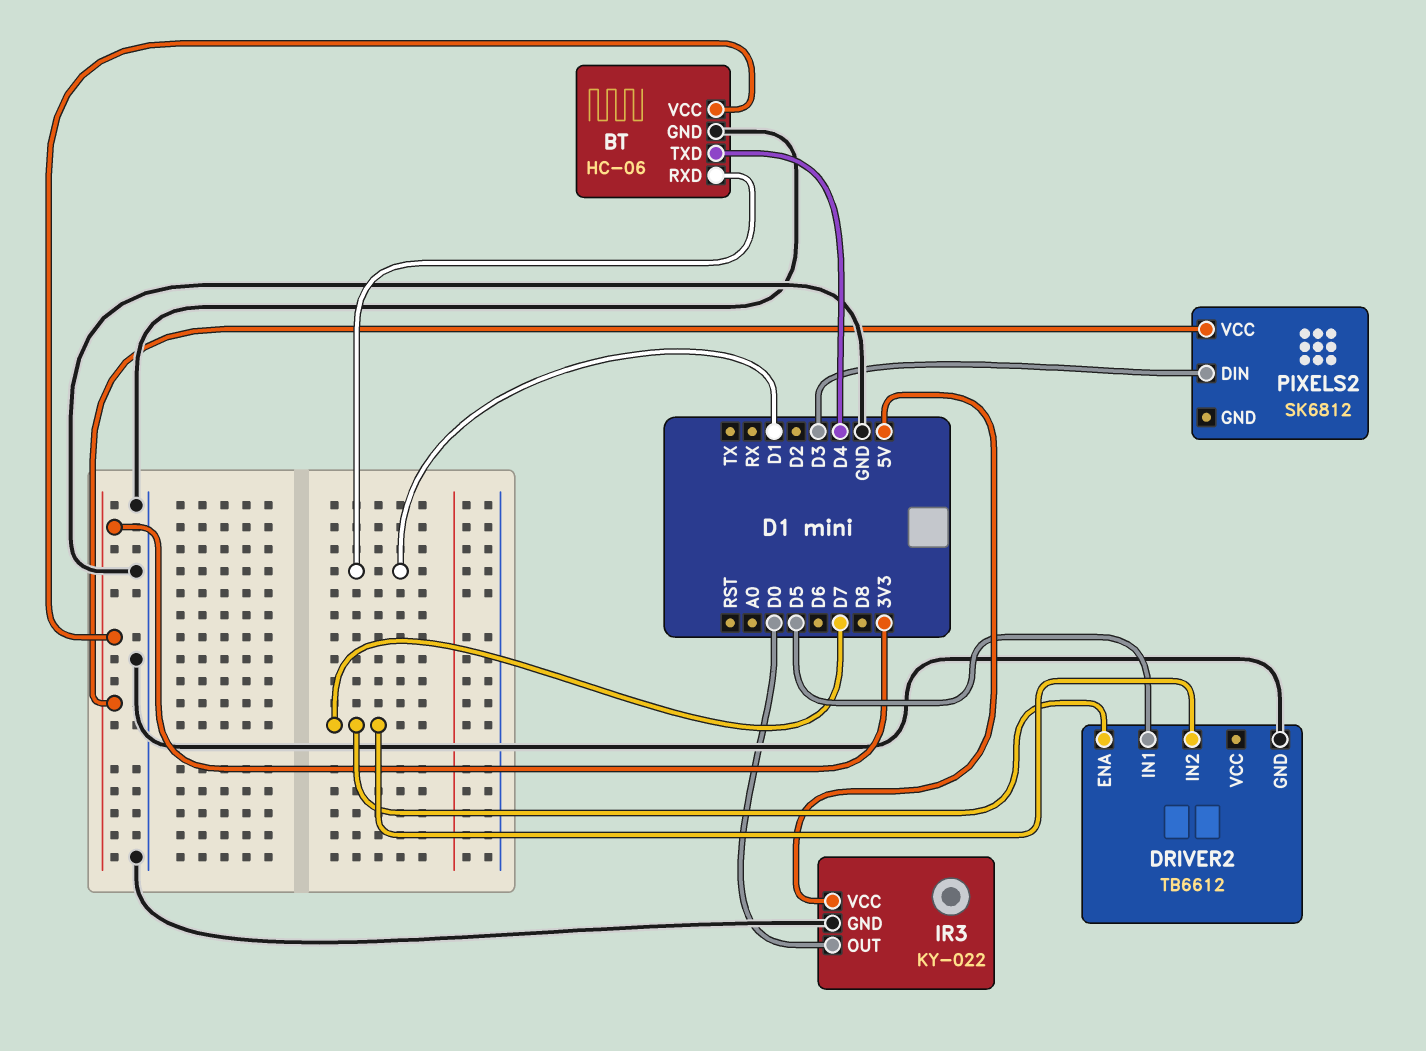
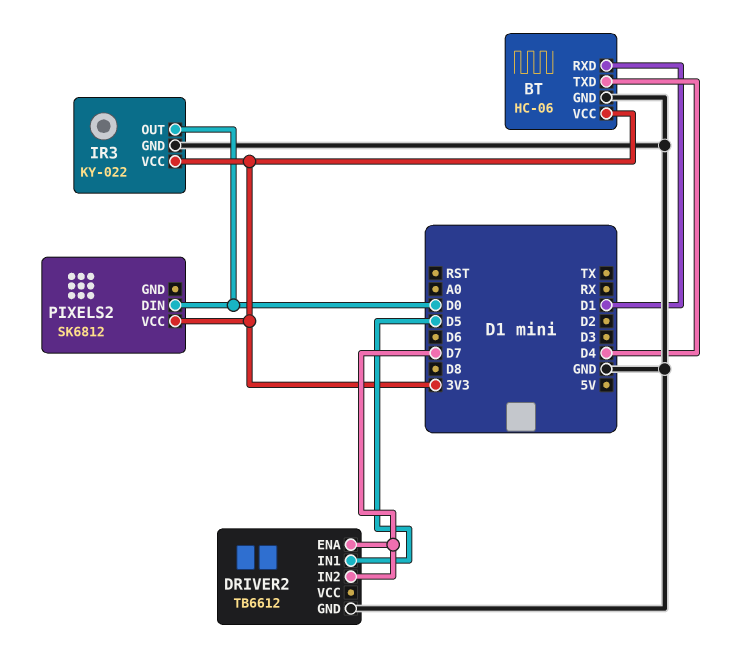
IR3 pin VCC: 5V -> 3V3
PIXELS2 pin DIN: D3 -> D0

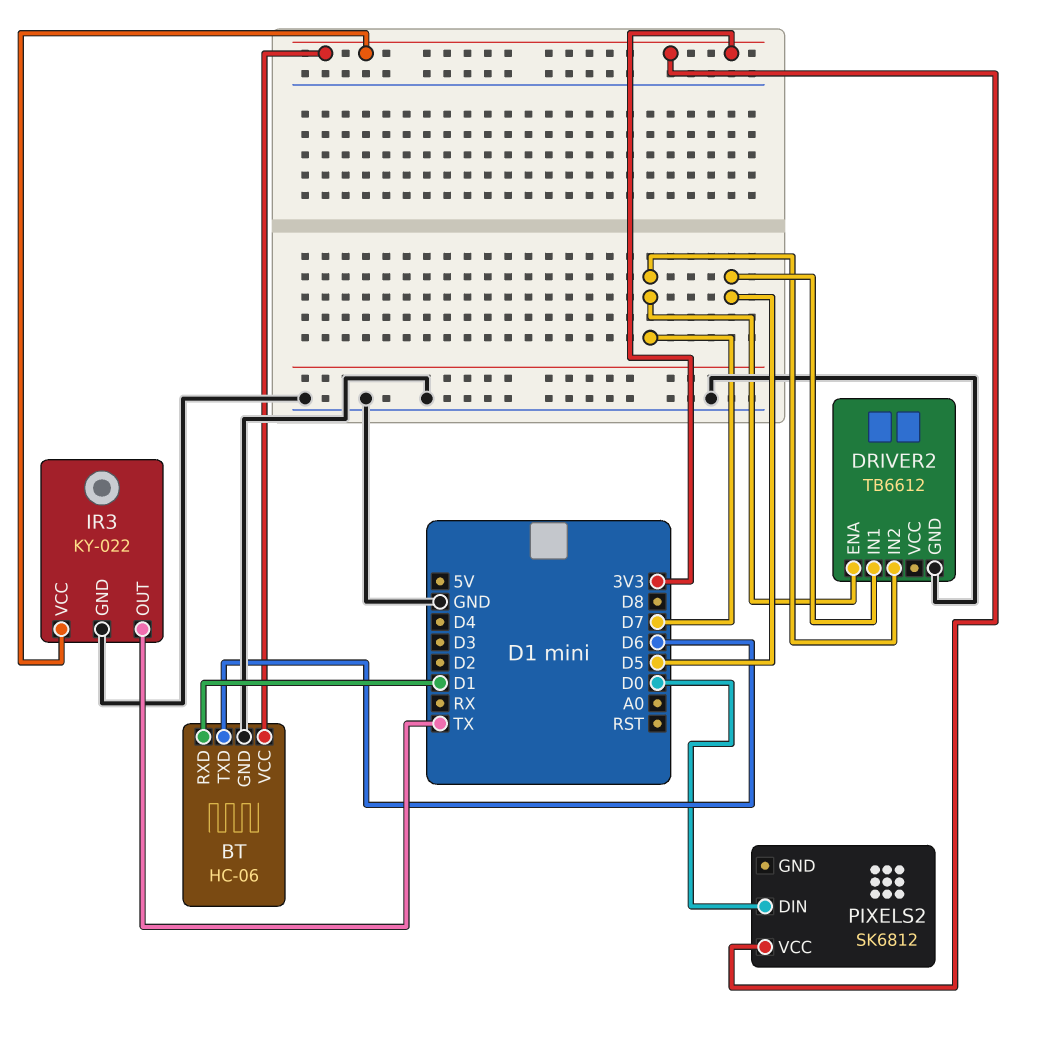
BT pin TXD: D4 -> D6
IR3 pin OUT: D0 -> TX

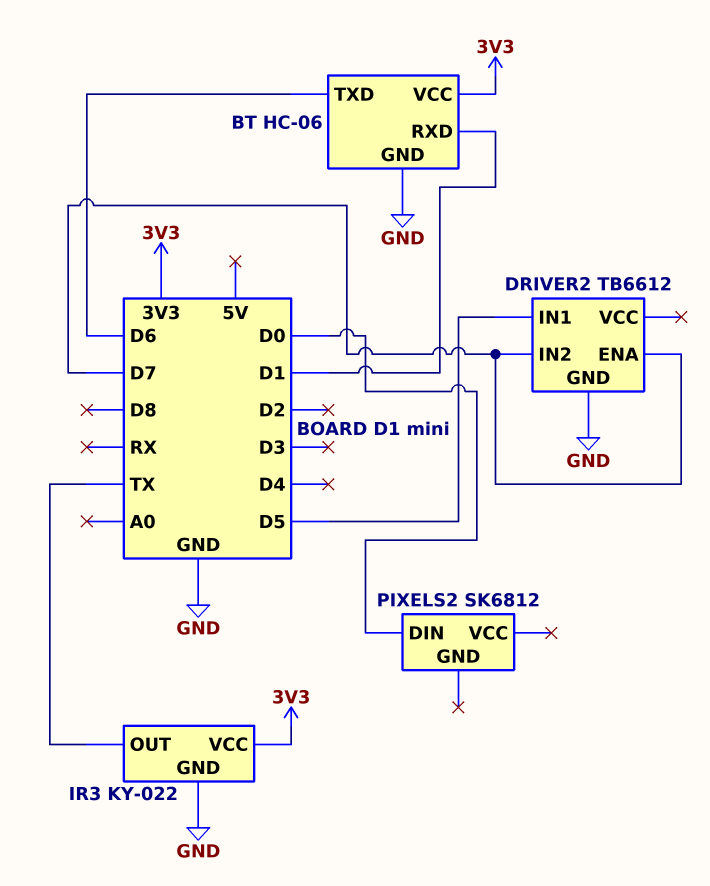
PIXELS2 pin VCC: 3V3 -> none

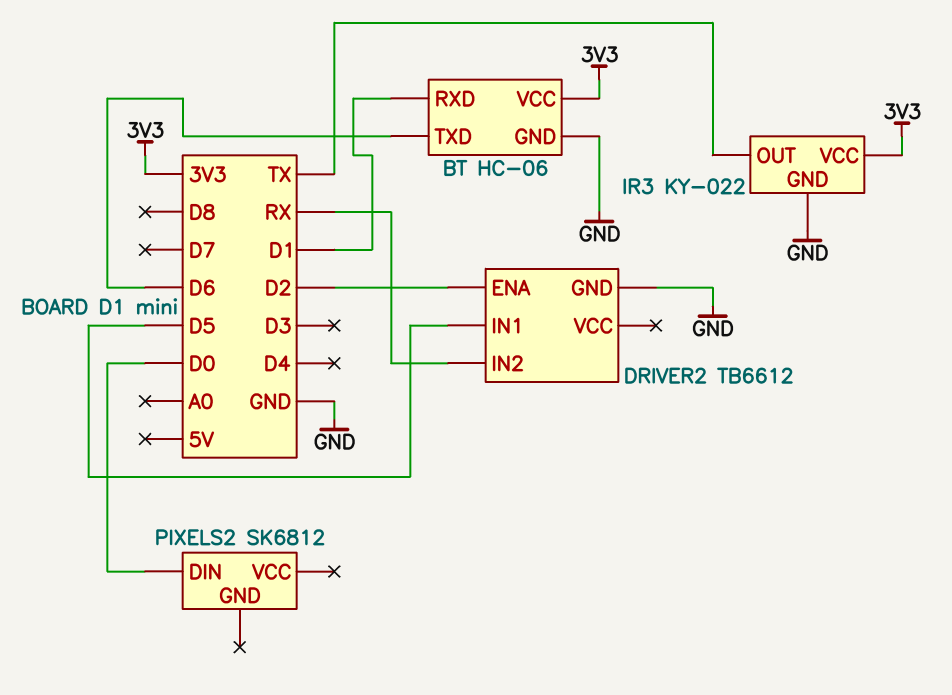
DRIVER2 pin ENA: D7 -> D2
DRIVER2 pin IN2: D7 -> RX

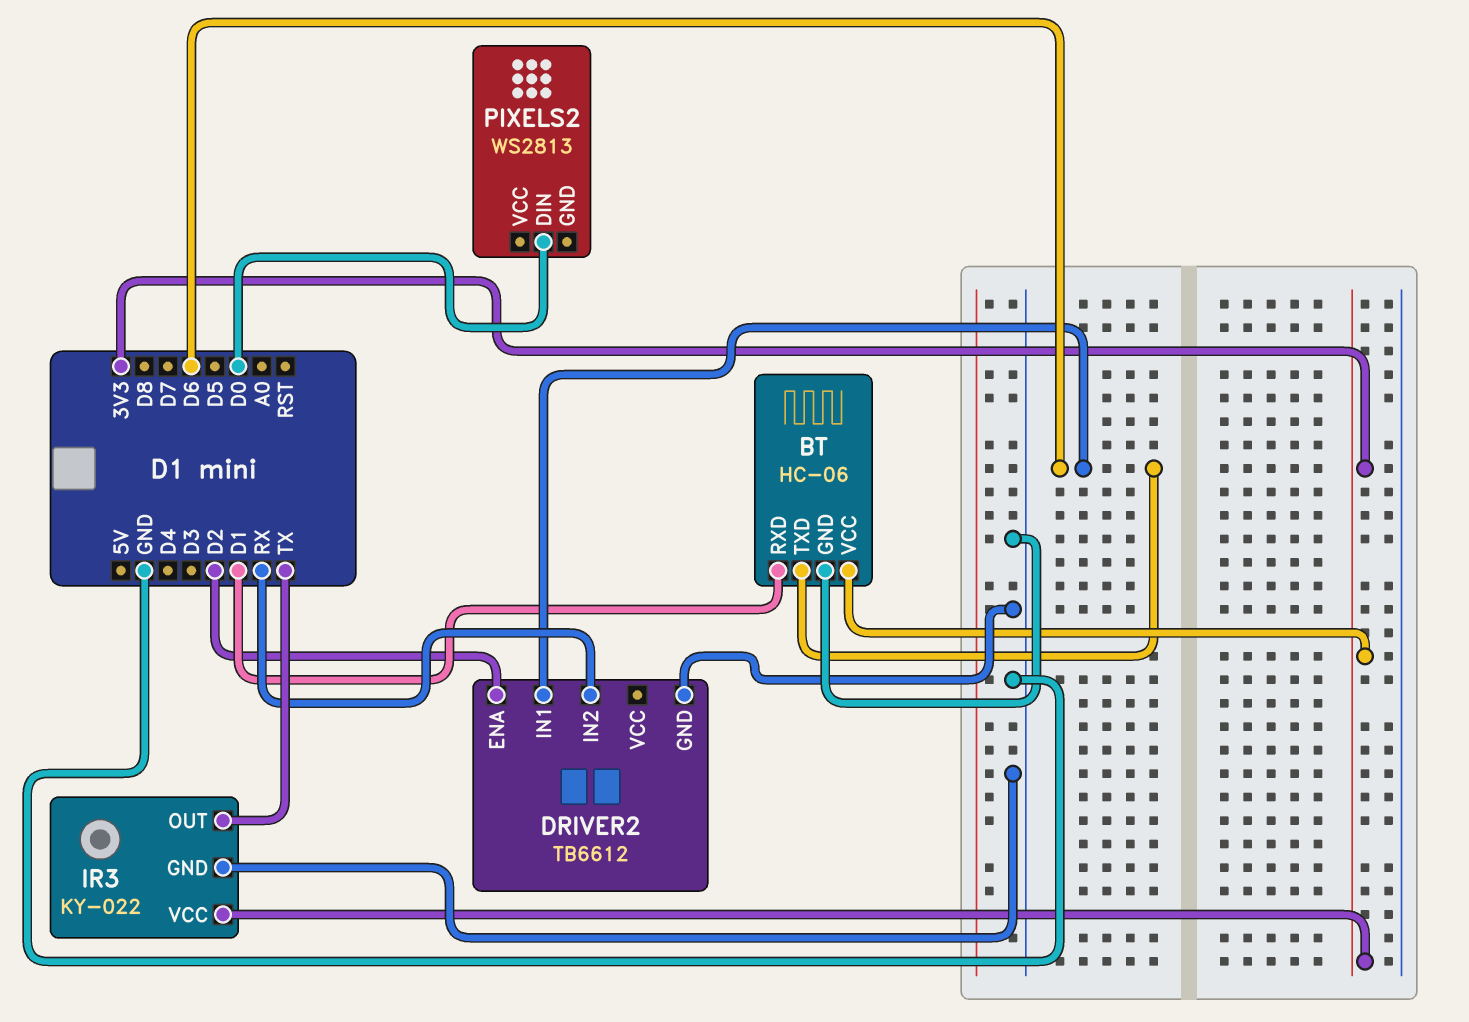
DRIVER2 pin IN1: D5 -> D6
PIXELS2: SK6812 -> WS2813

